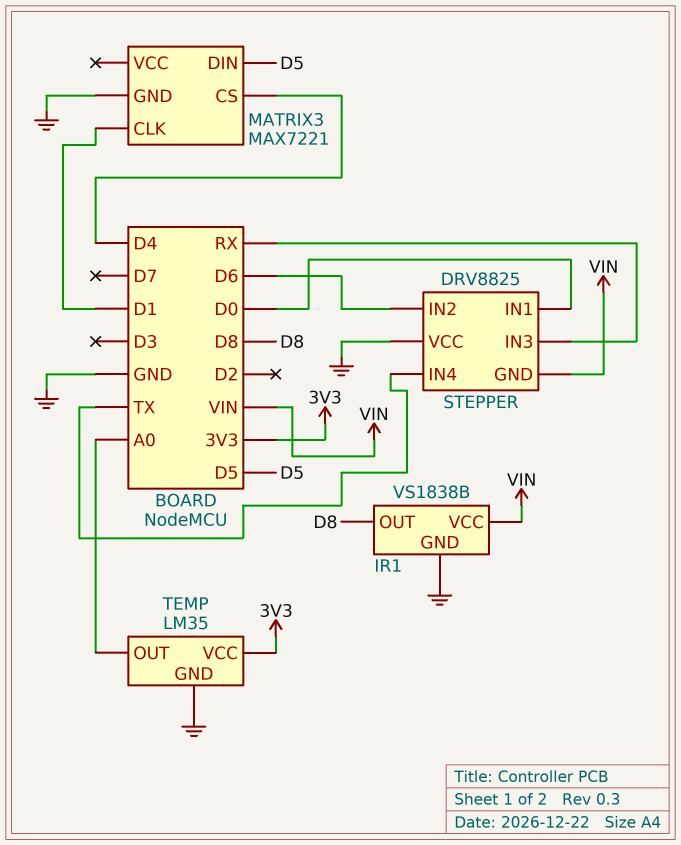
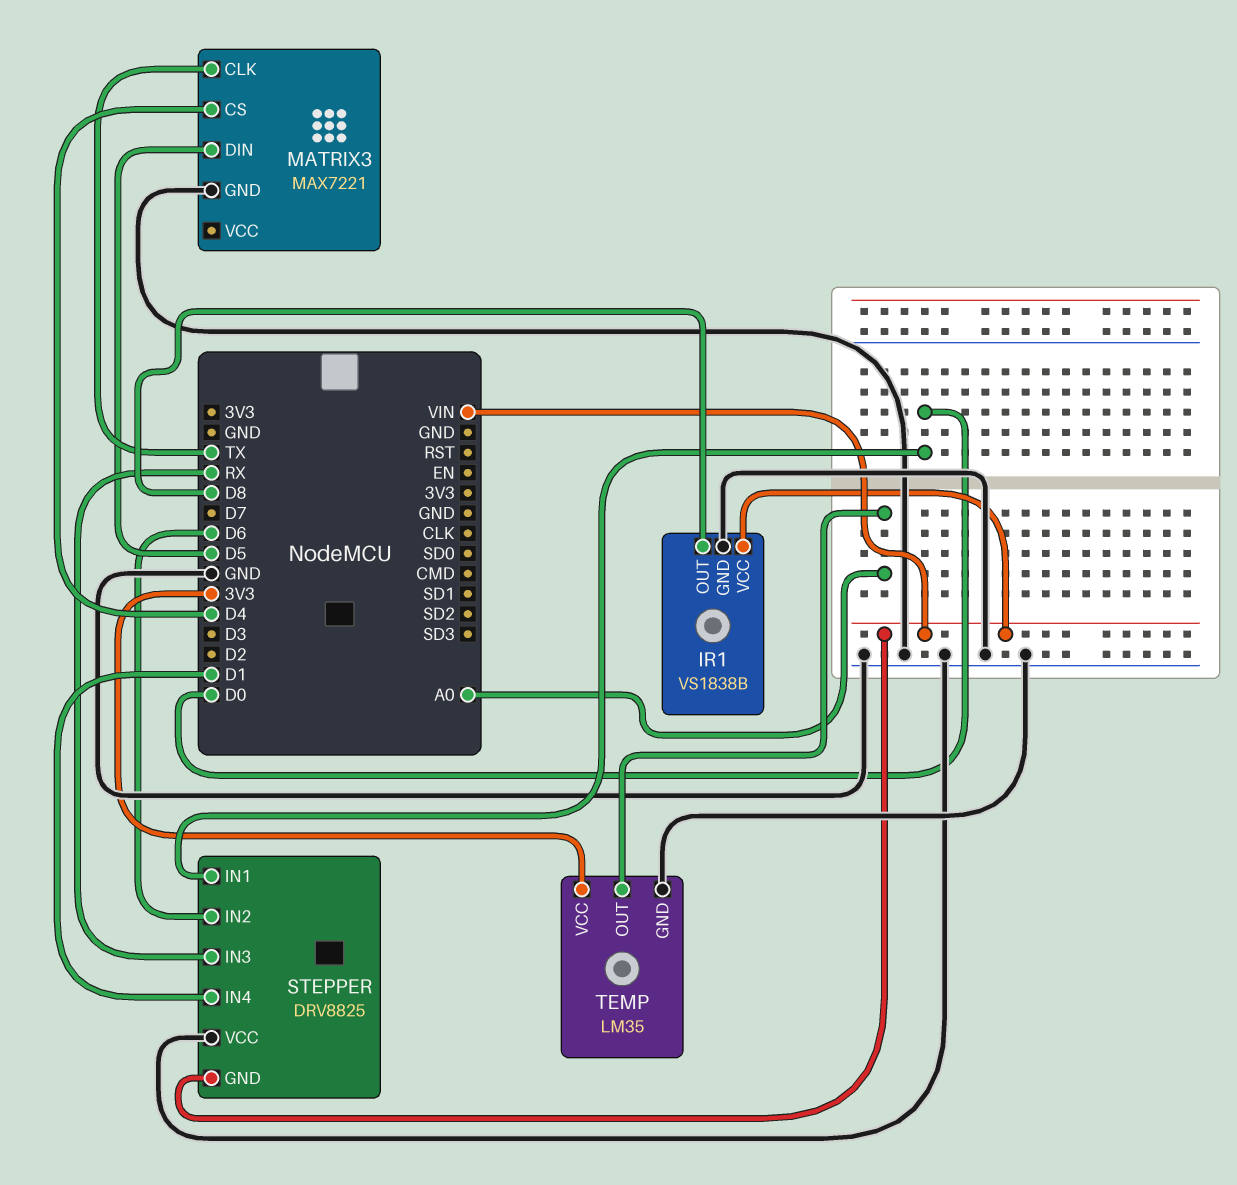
MATRIX3 pin CLK: D1 -> TX
STEPPER pin IN4: TX -> D1

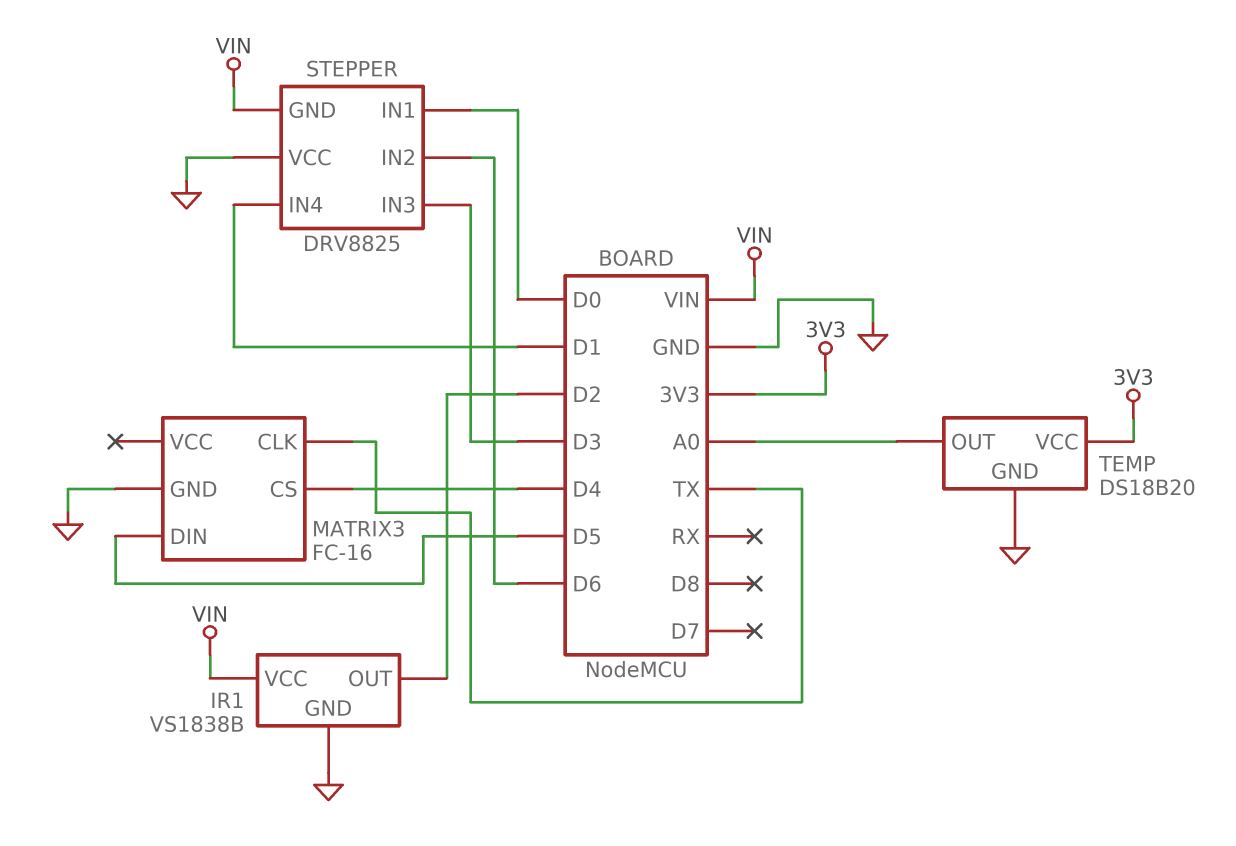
IR1 pin OUT: D8 -> D2
MATRIX3: MAX7221 -> FC-16
STEPPER pin IN3: RX -> D3
TEMP: LM35 -> DS18B20

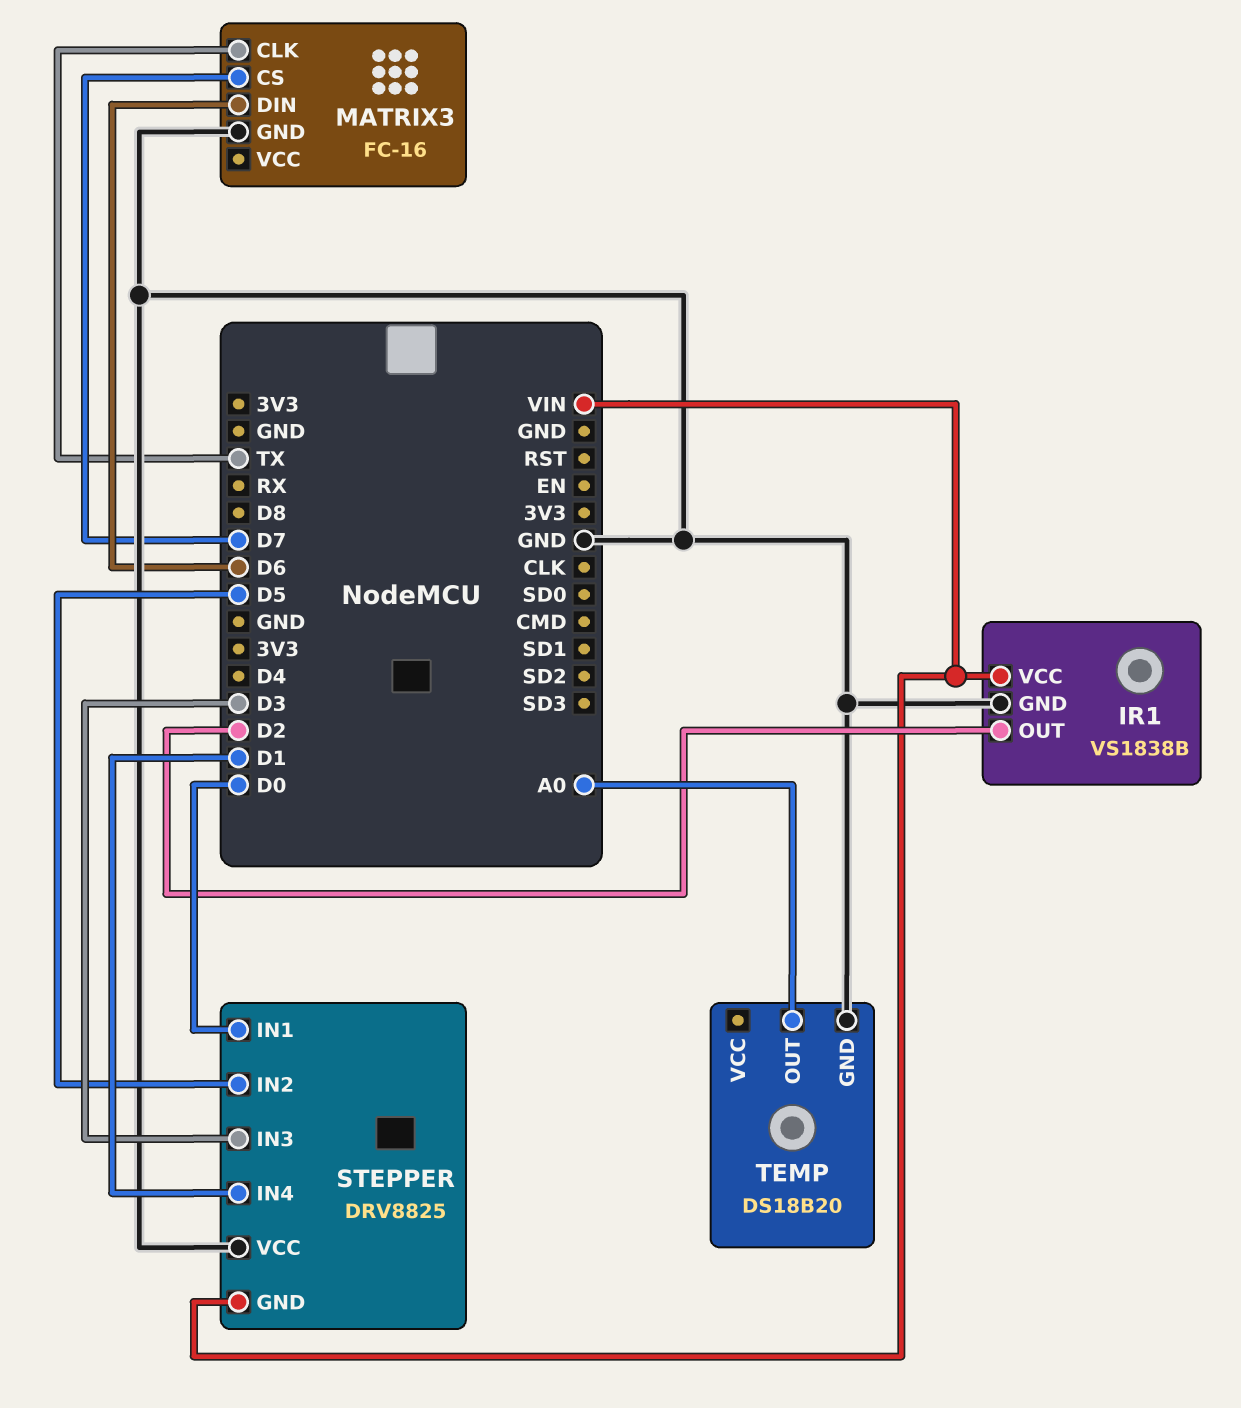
MATRIX3 pin CS: D4 -> D7
MATRIX3 pin DIN: D5 -> D6
STEPPER pin IN2: D6 -> D5
TEMP pin VCC: 3V3 -> none

